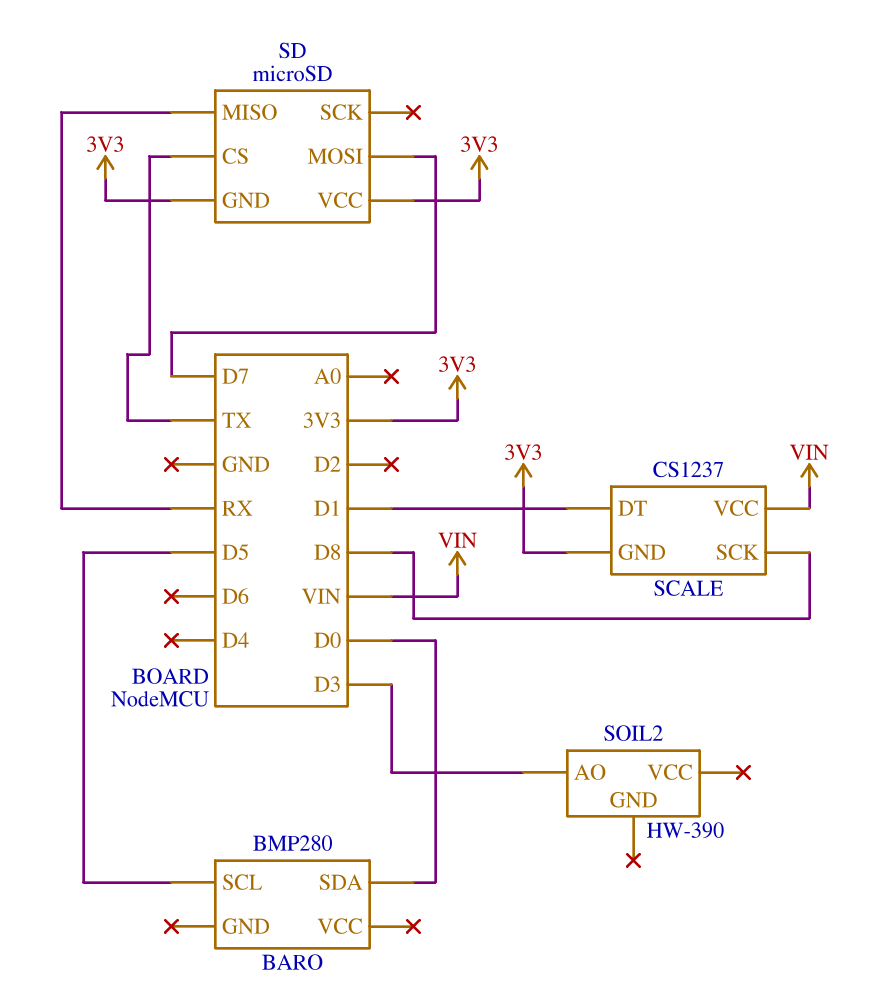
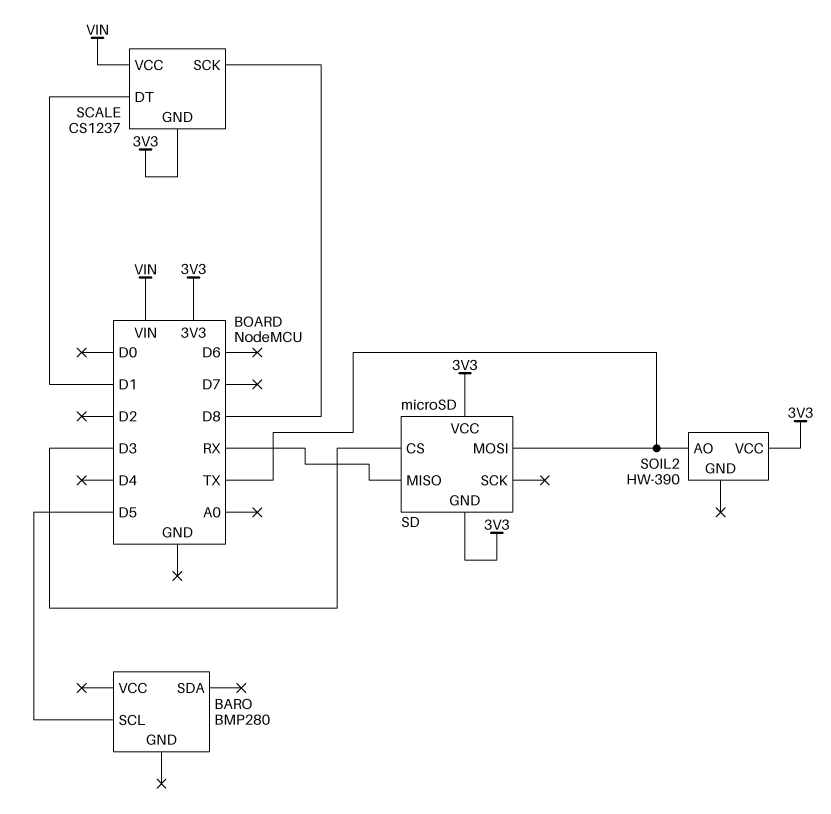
BARO pin SDA: D0 -> none
SD pin CS: TX -> D3
SD pin MOSI: D7 -> TX
SOIL2 pin AO: D3 -> TX
SOIL2 pin VCC: none -> 3V3

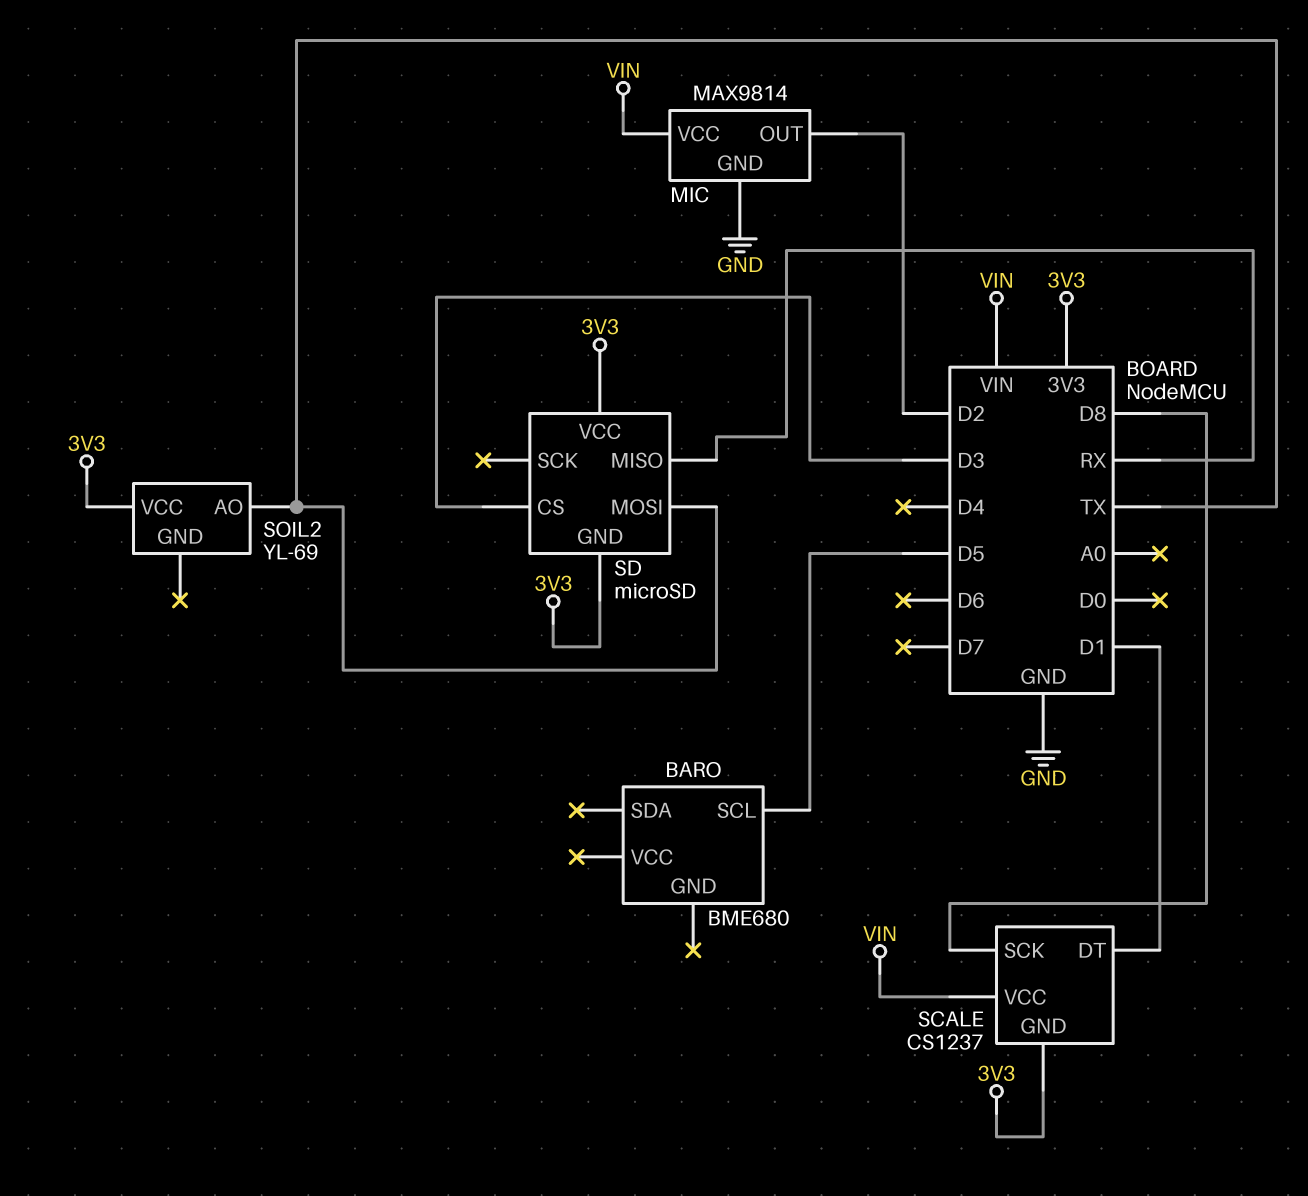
BARO: BMP280 -> BME680
MIC: none -> MAX9814
MIC pin GND: none -> GND
MIC pin OUT: none -> D2
MIC pin VCC: none -> VIN
SOIL2: HW-390 -> YL-69

